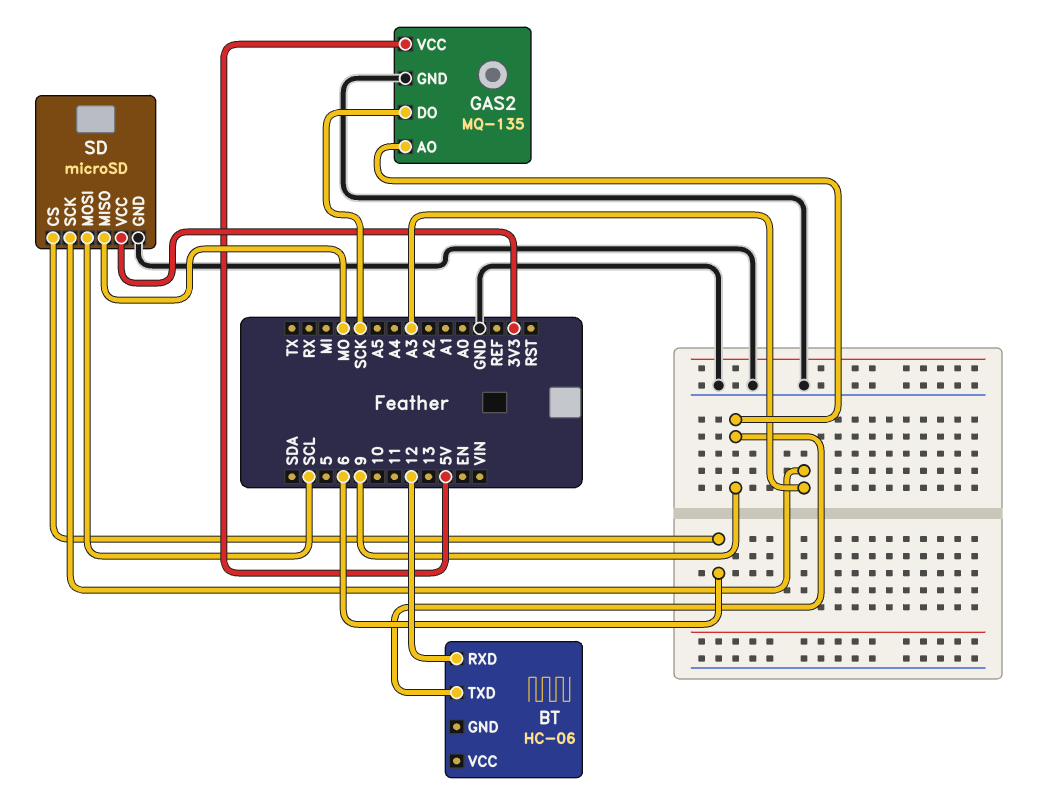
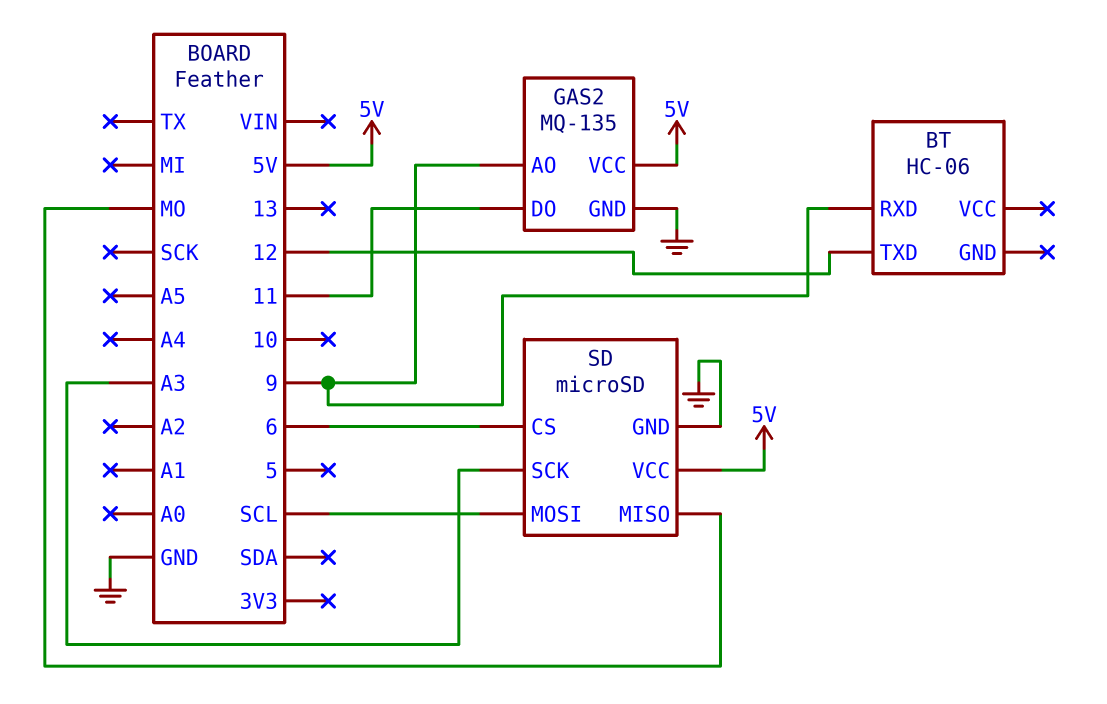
BT pin RXD: 12 -> 9
BT pin TXD: 9 -> 12
GAS2 pin DO: SCK -> 11
SD pin VCC: 3V3 -> 5V

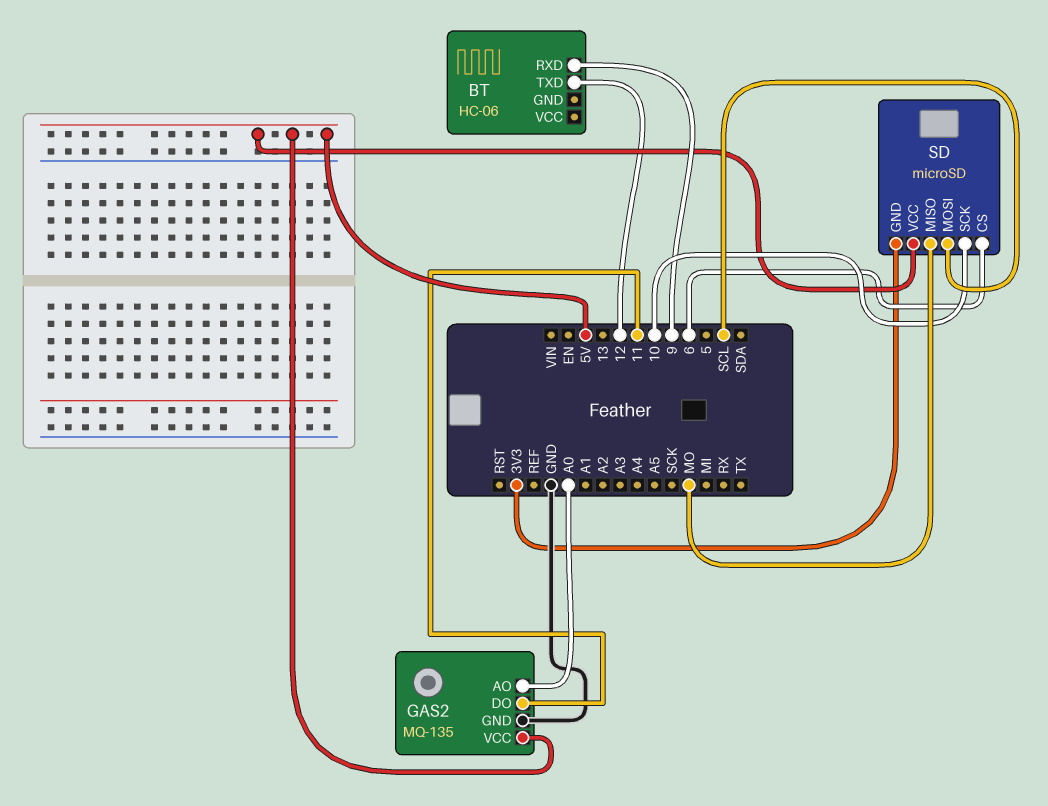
GAS2 pin AO: 9 -> A0
SD pin GND: GND -> 3V3
SD pin SCK: A3 -> 10

